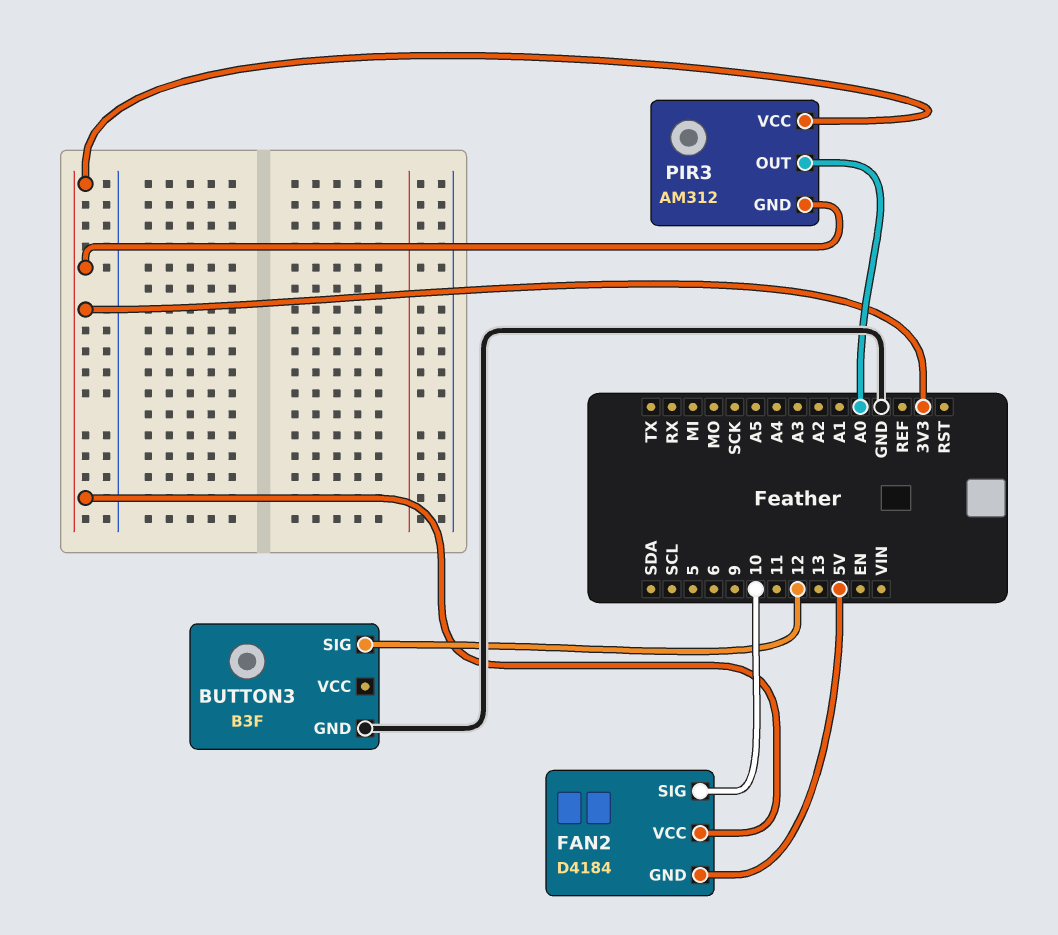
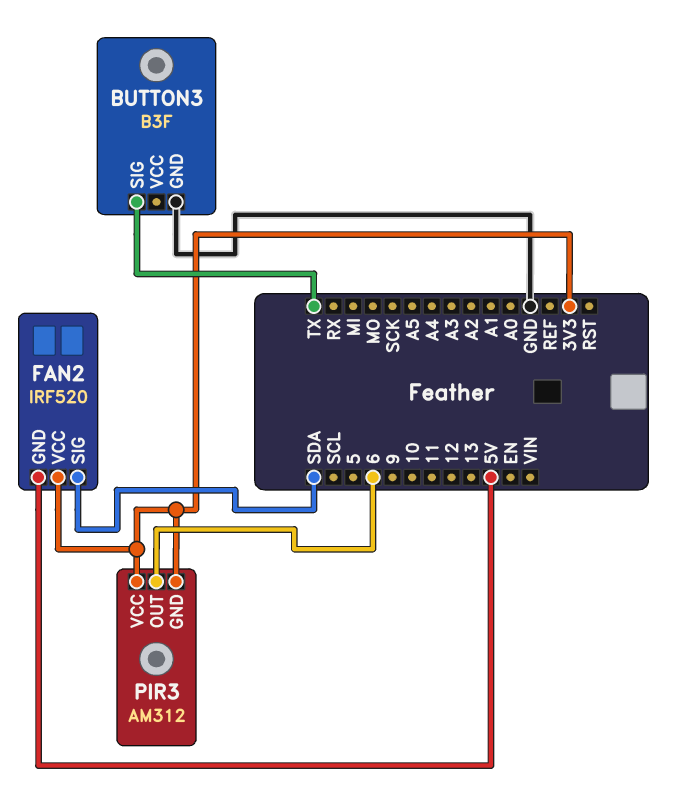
BUTTON3 pin SIG: 12 -> TX
FAN2: D4184 -> IRF520
FAN2 pin SIG: 10 -> SDA
PIR3 pin OUT: A0 -> 6

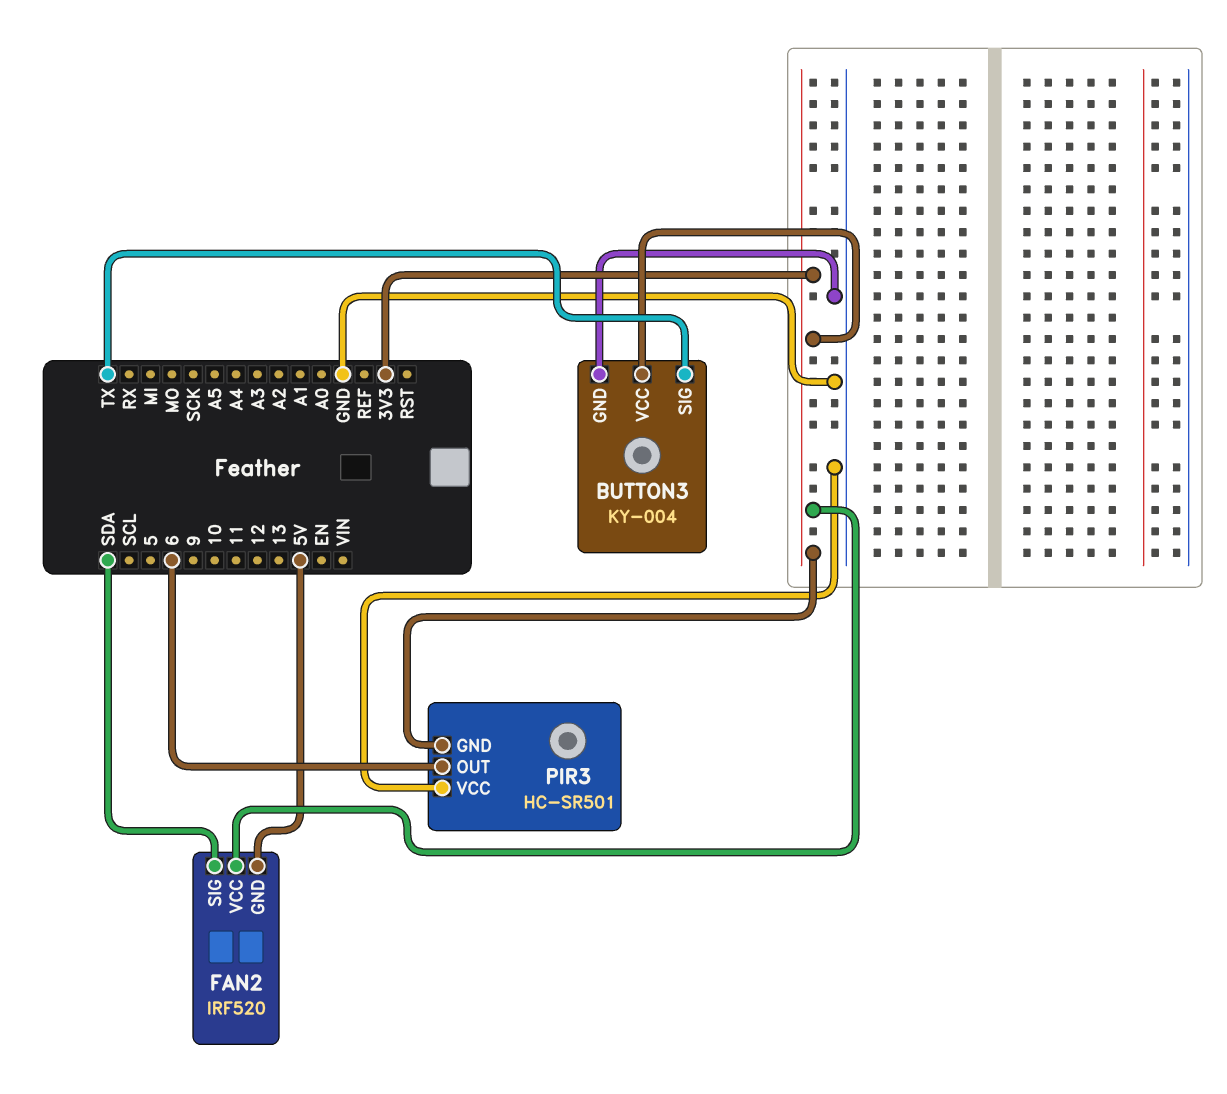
BUTTON3: B3F -> KY-004
BUTTON3 pin VCC: none -> 3V3
PIR3: AM312 -> HC-SR501
PIR3 pin VCC: 3V3 -> GND

